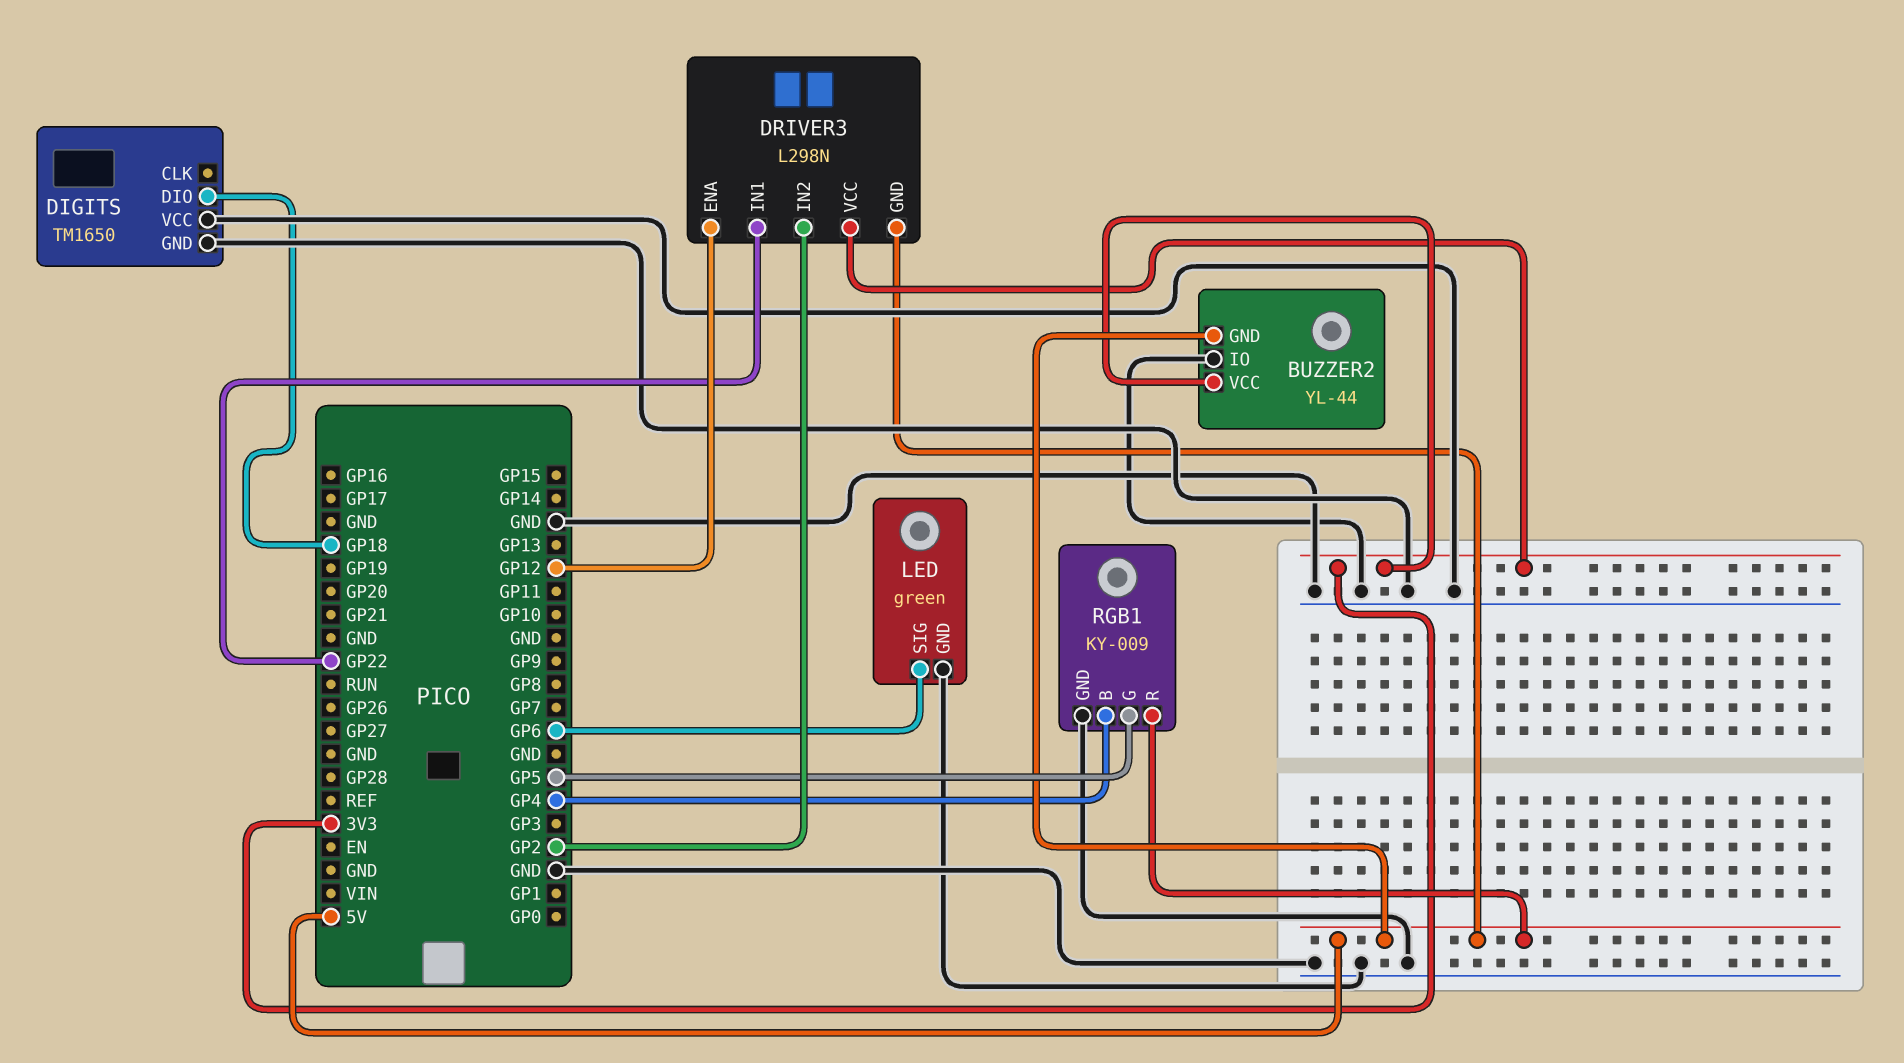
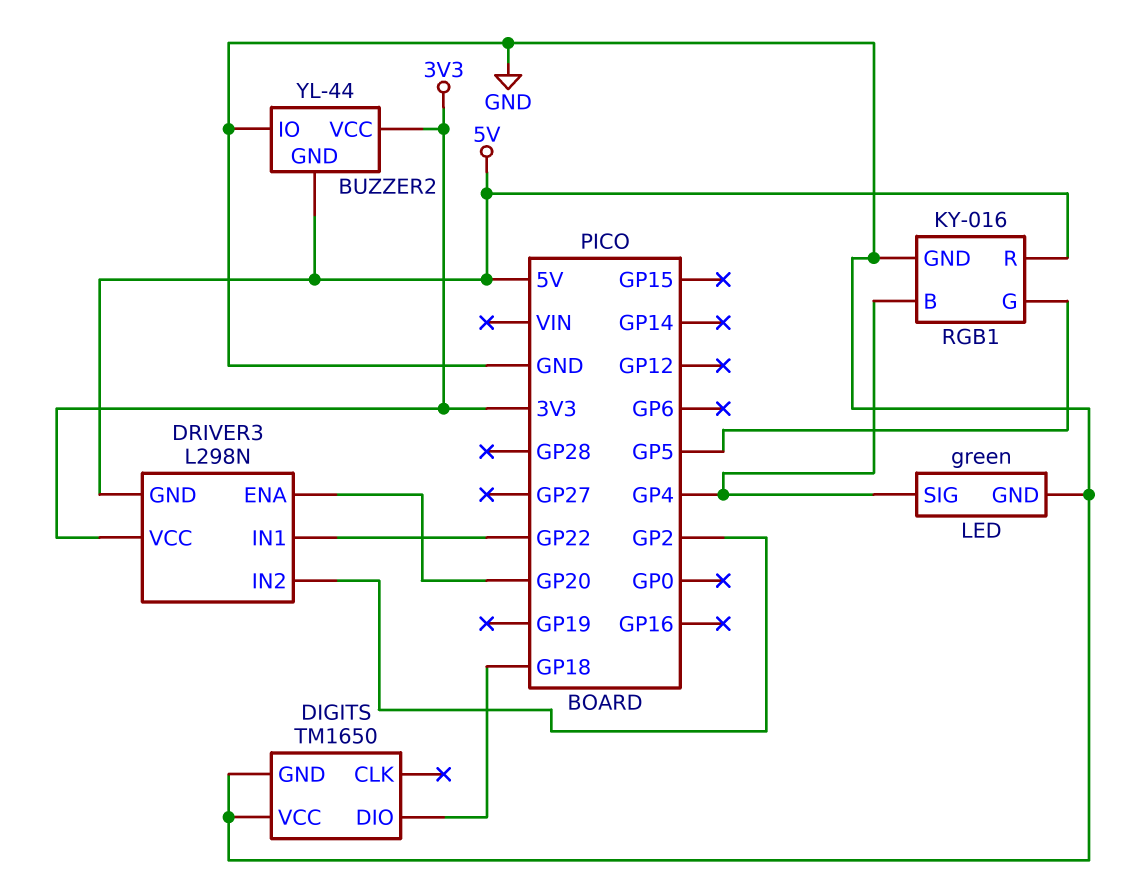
DRIVER3 pin ENA: GP12 -> GP20
LED pin SIG: GP6 -> GP4
RGB1: KY-009 -> KY-016

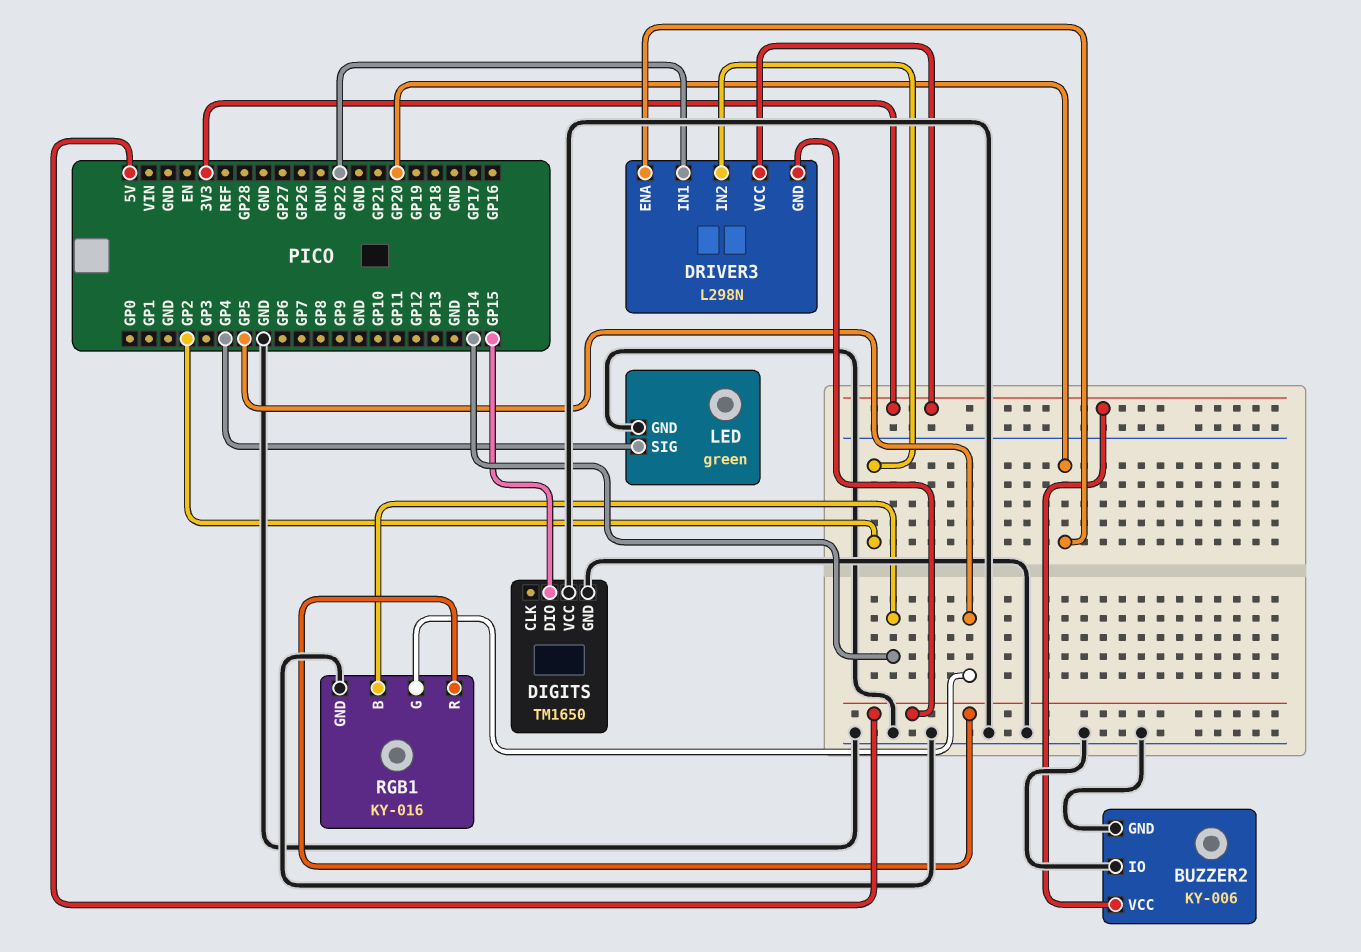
BUZZER2: YL-44 -> KY-006
BUZZER2 pin GND: 5V -> GND
DIGITS pin DIO: GP18 -> GP15
RGB1 pin B: GP4 -> GP14

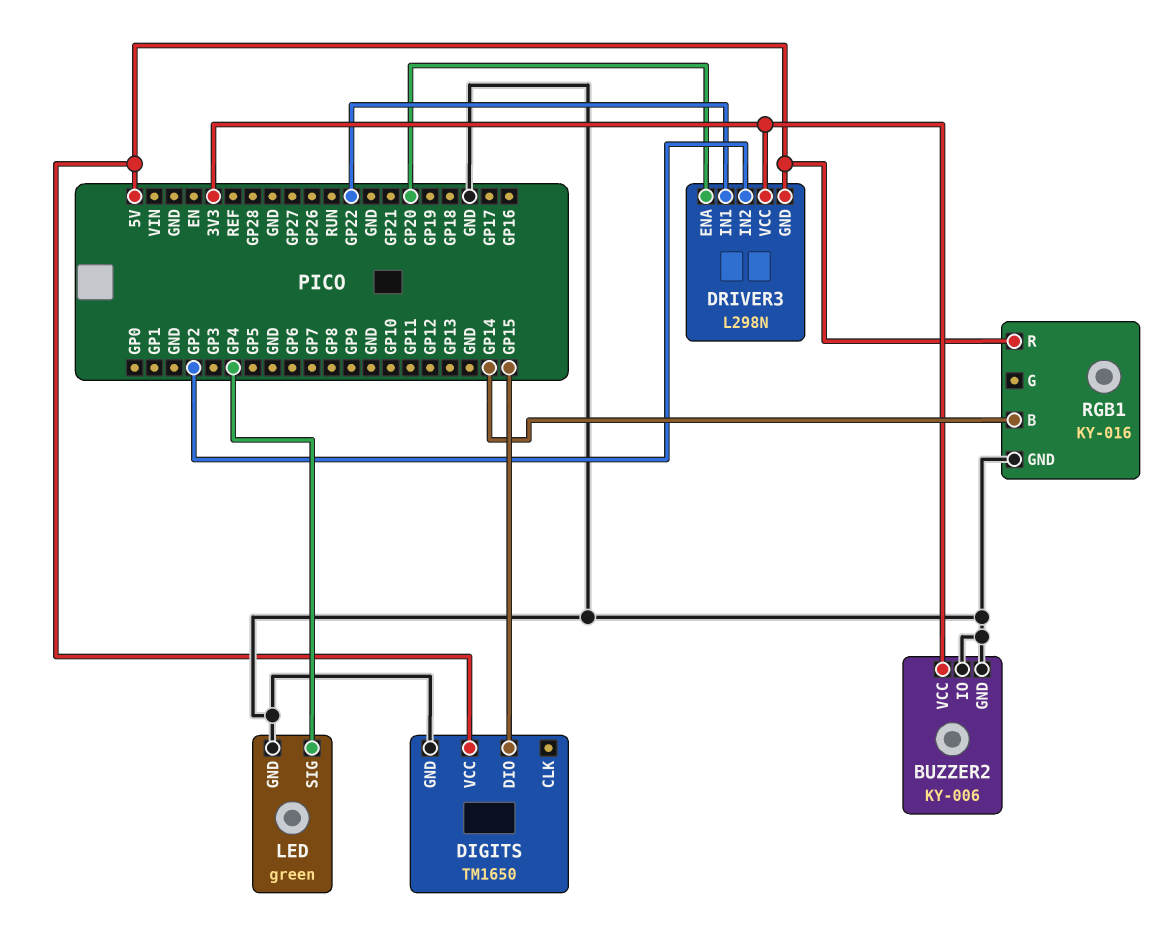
DIGITS pin VCC: GND -> 5V
RGB1 pin G: GP5 -> none

